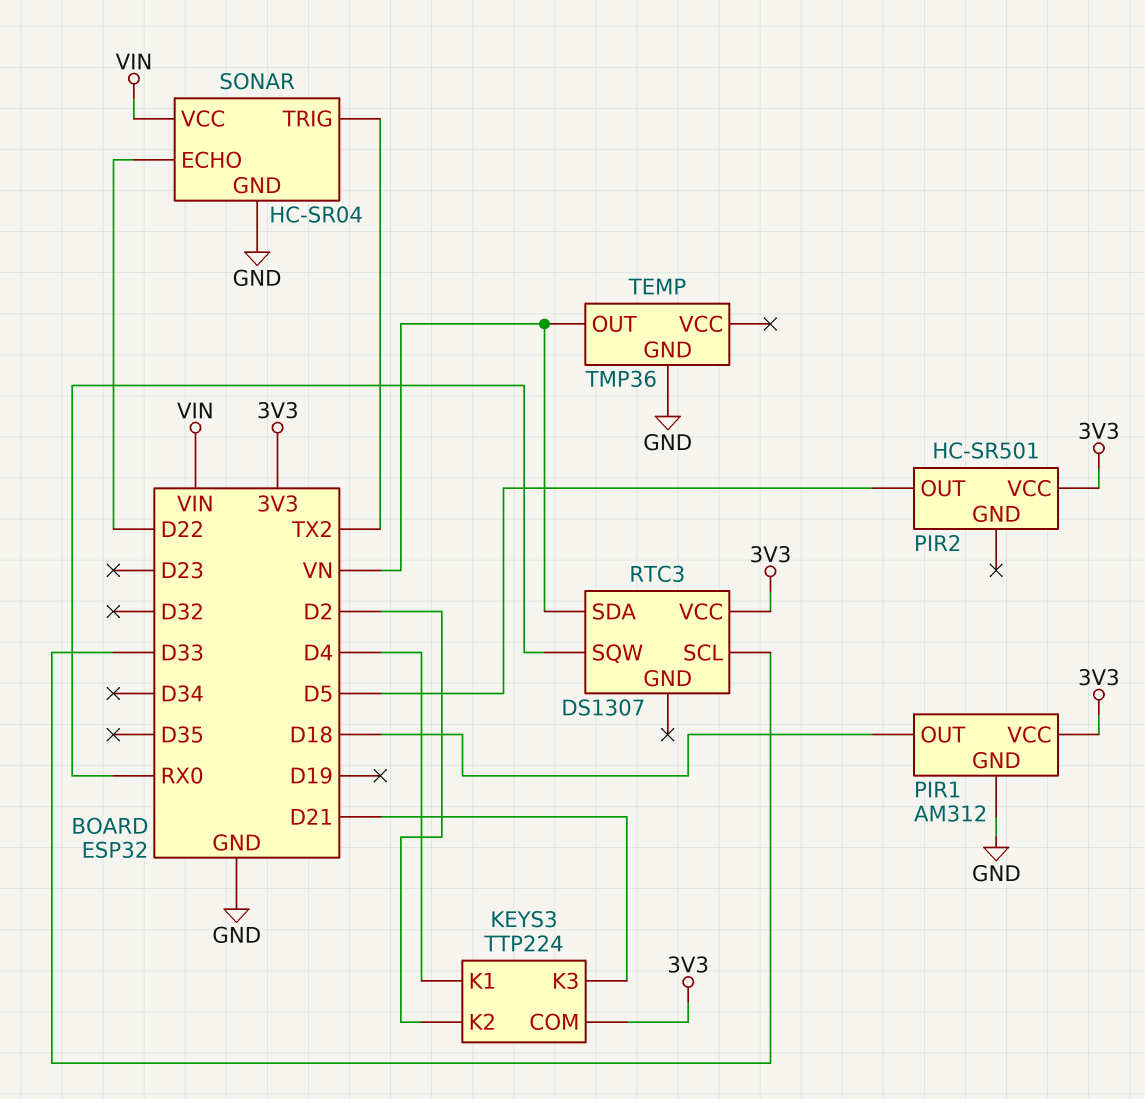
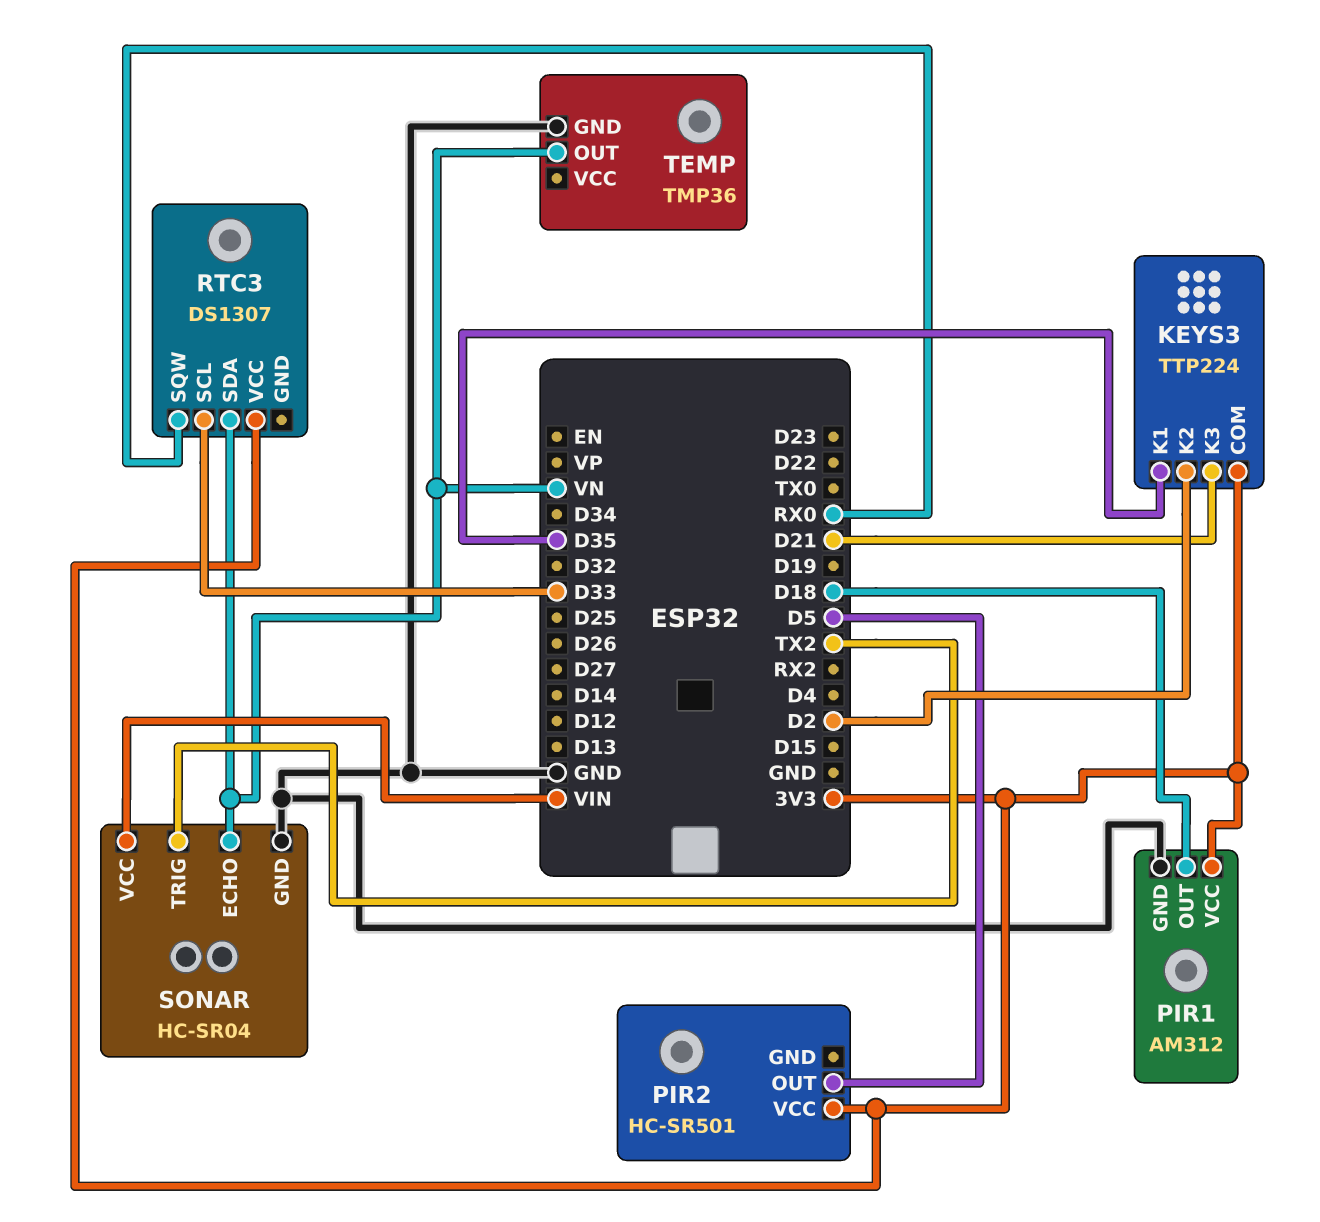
KEYS3 pin K1: D4 -> D35
SONAR pin ECHO: D22 -> VN

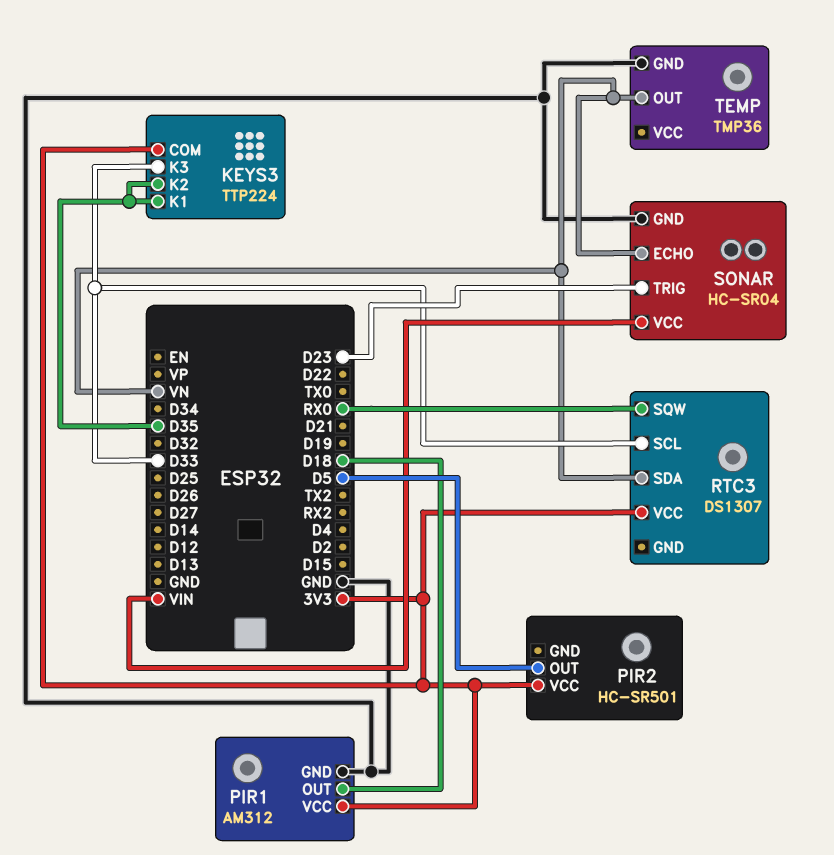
KEYS3 pin K2: D2 -> D35
KEYS3 pin K3: D21 -> D33
SONAR pin TRIG: TX2 -> D23

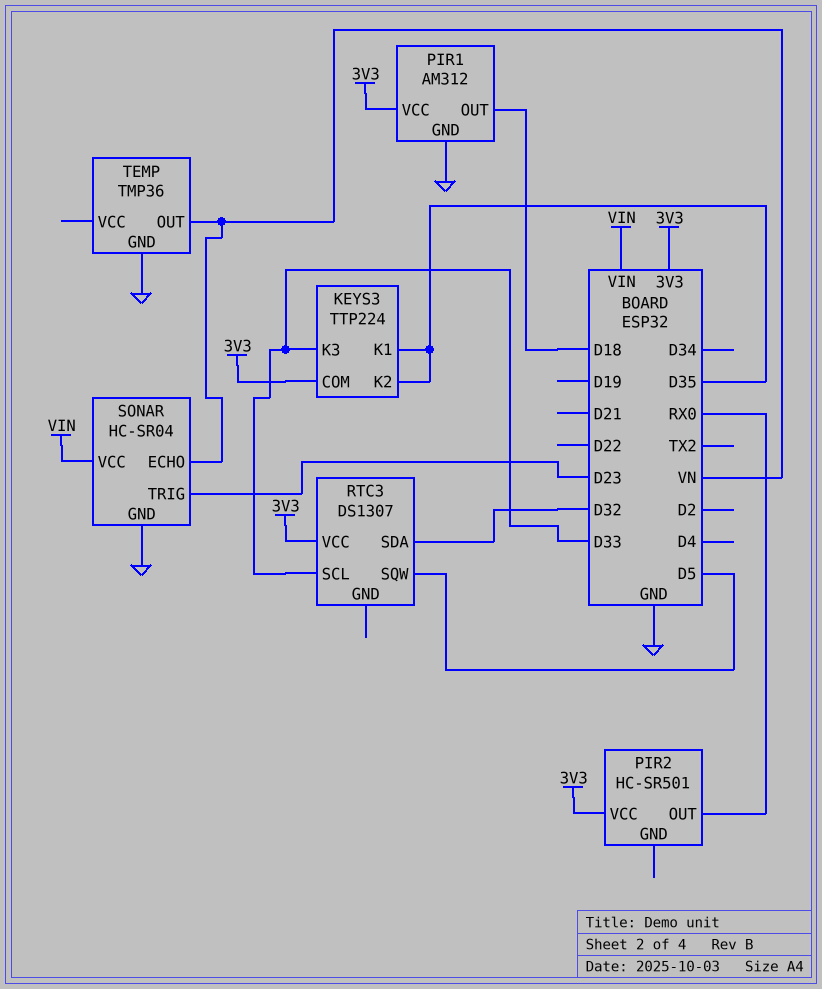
PIR2 pin OUT: D5 -> RX0
RTC3 pin SDA: VN -> D32
RTC3 pin SQW: RX0 -> D5

